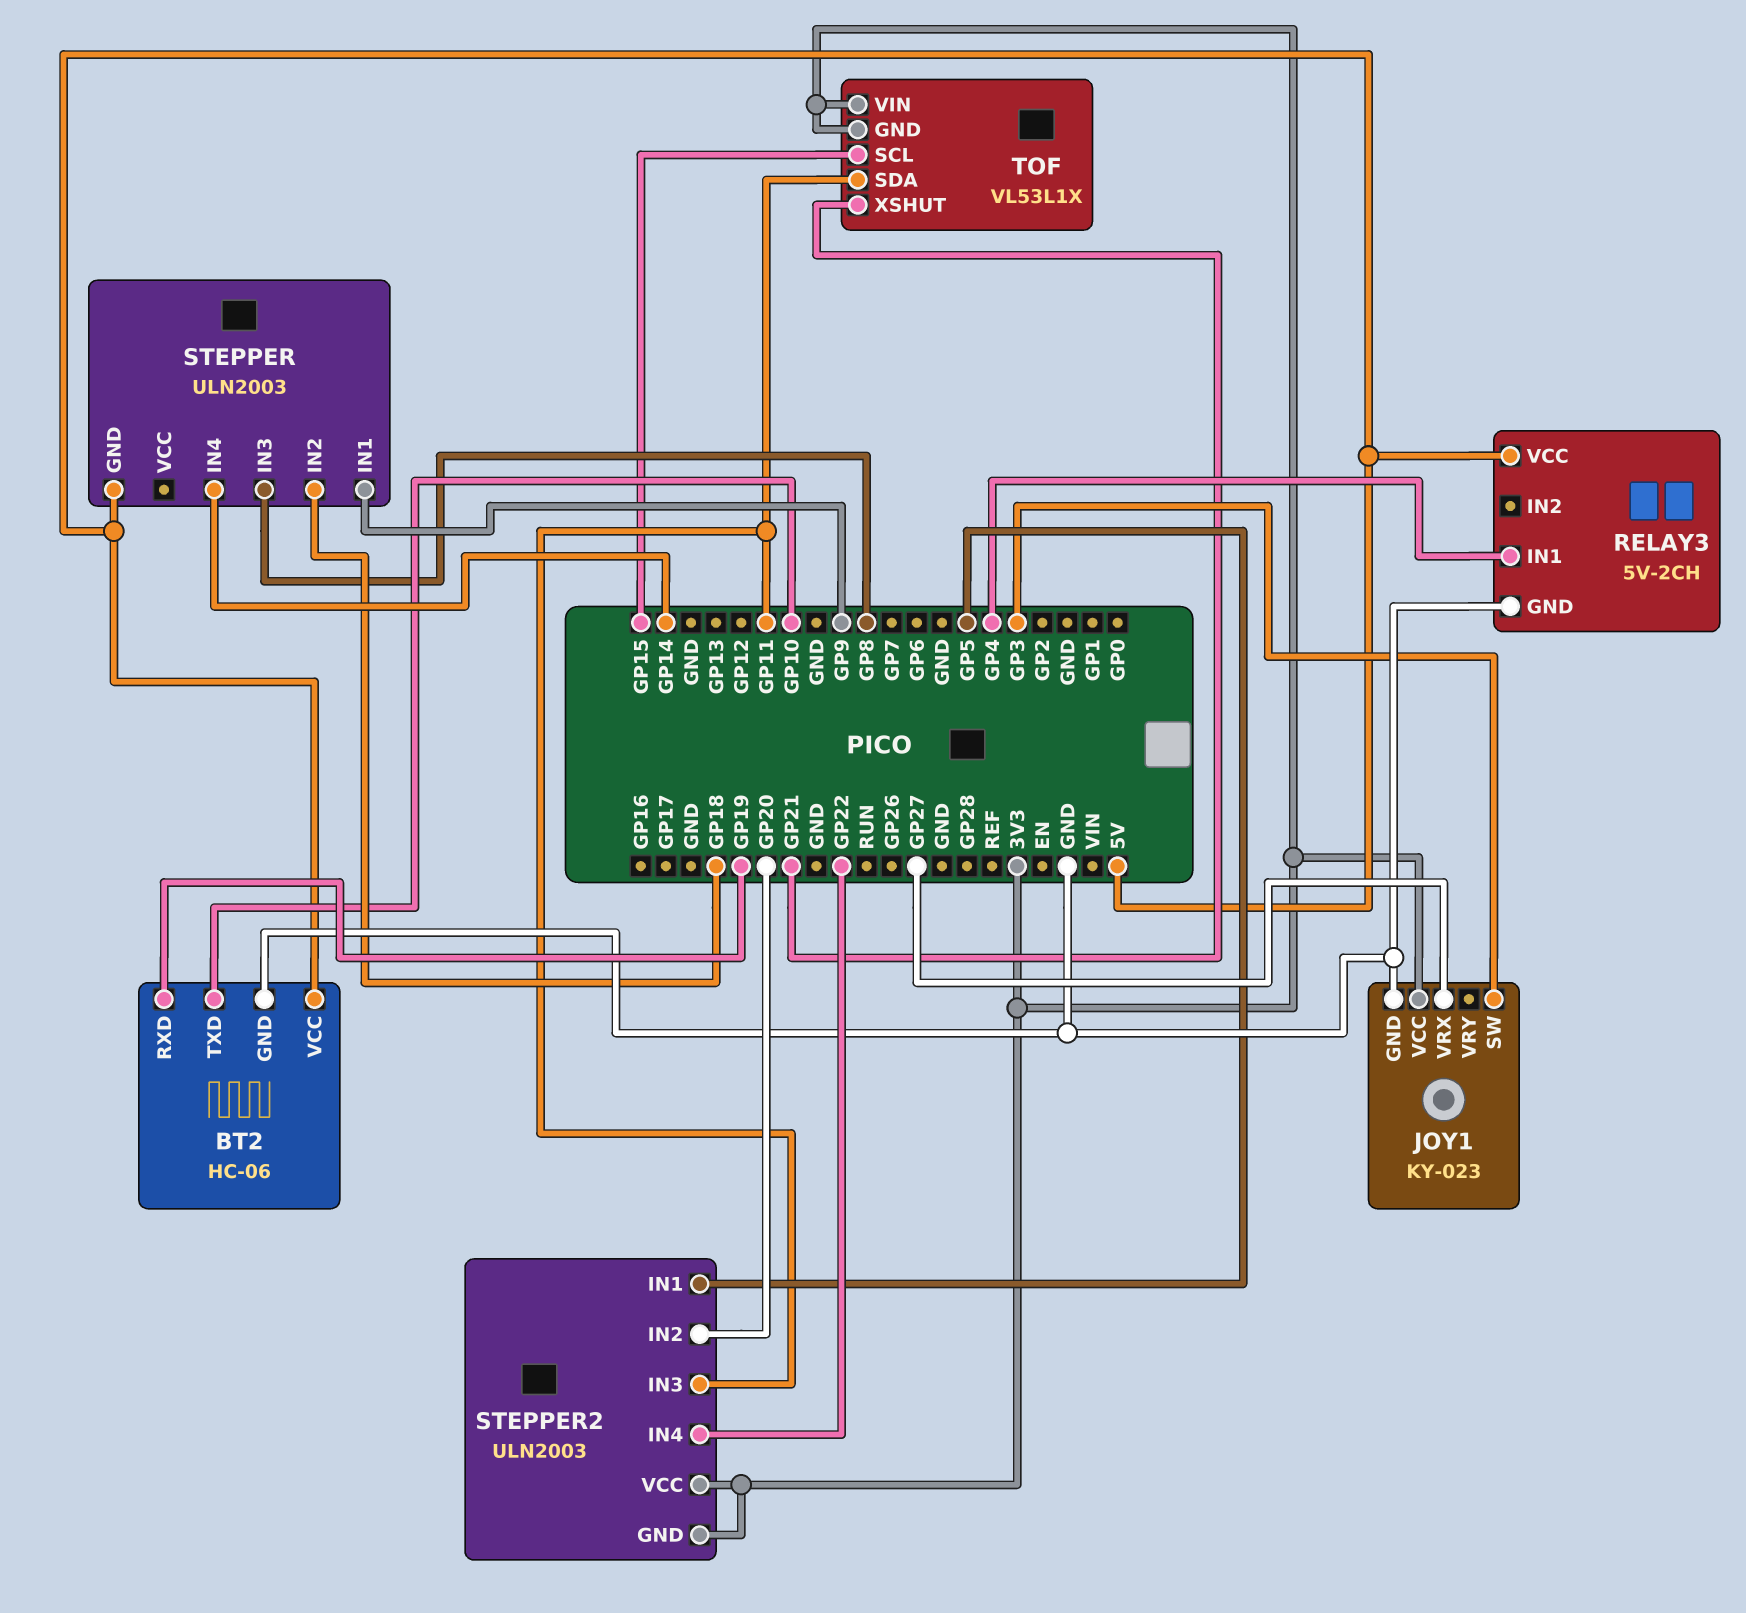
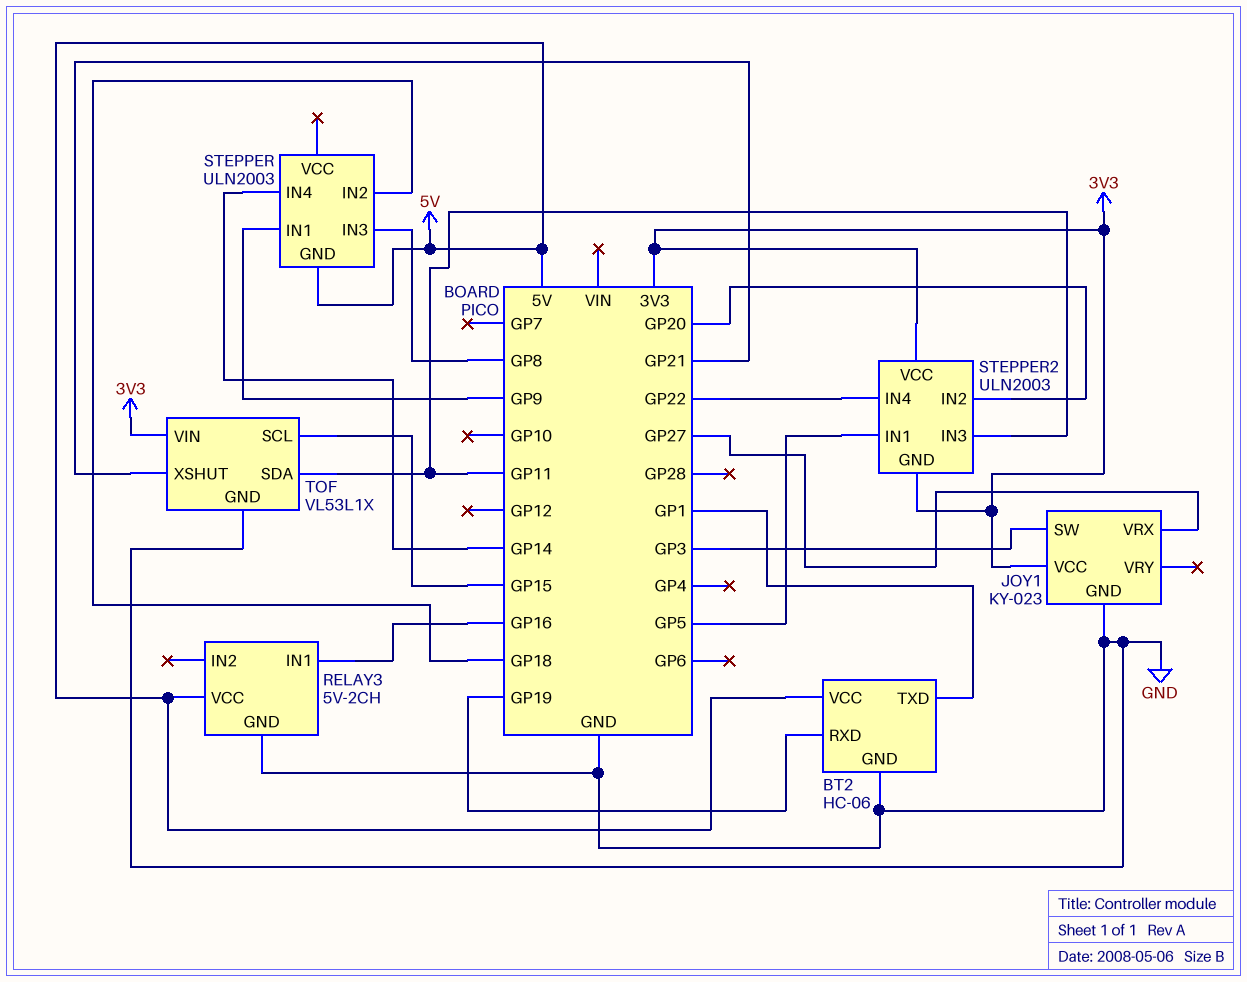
BT2 pin TXD: GP10 -> GP1
RELAY3 pin IN1: GP4 -> GP16
TOF pin GND: 3V3 -> GND

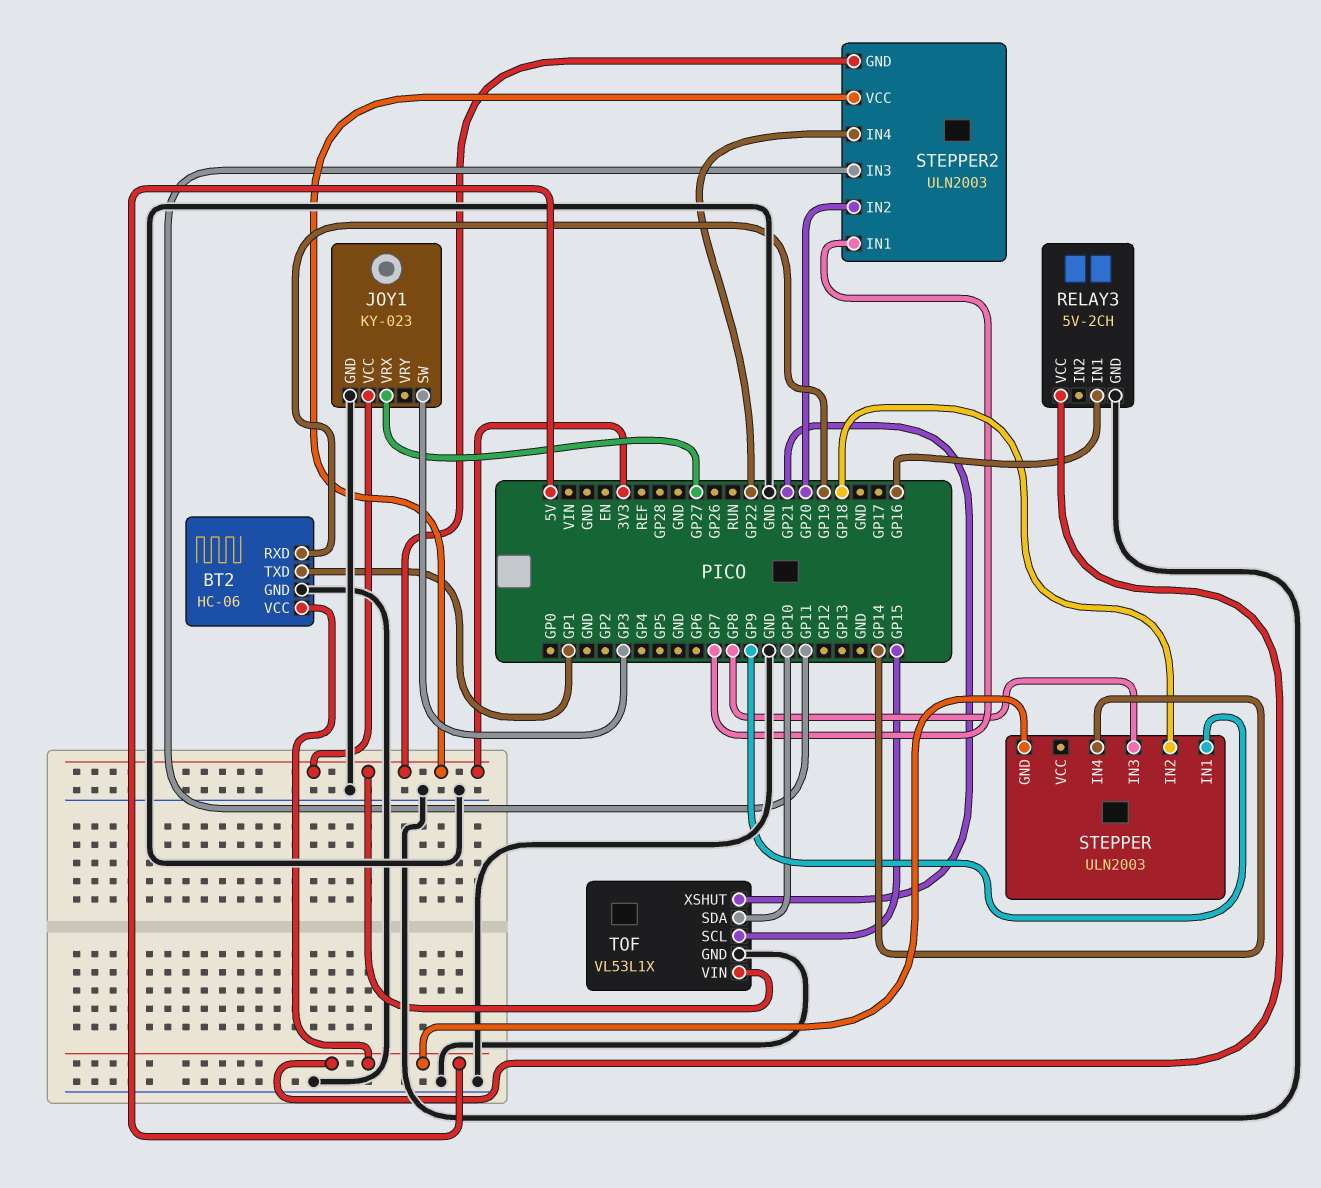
STEPPER2 pin IN1: GP5 -> GP7
TOF pin SDA: GP11 -> GP10

